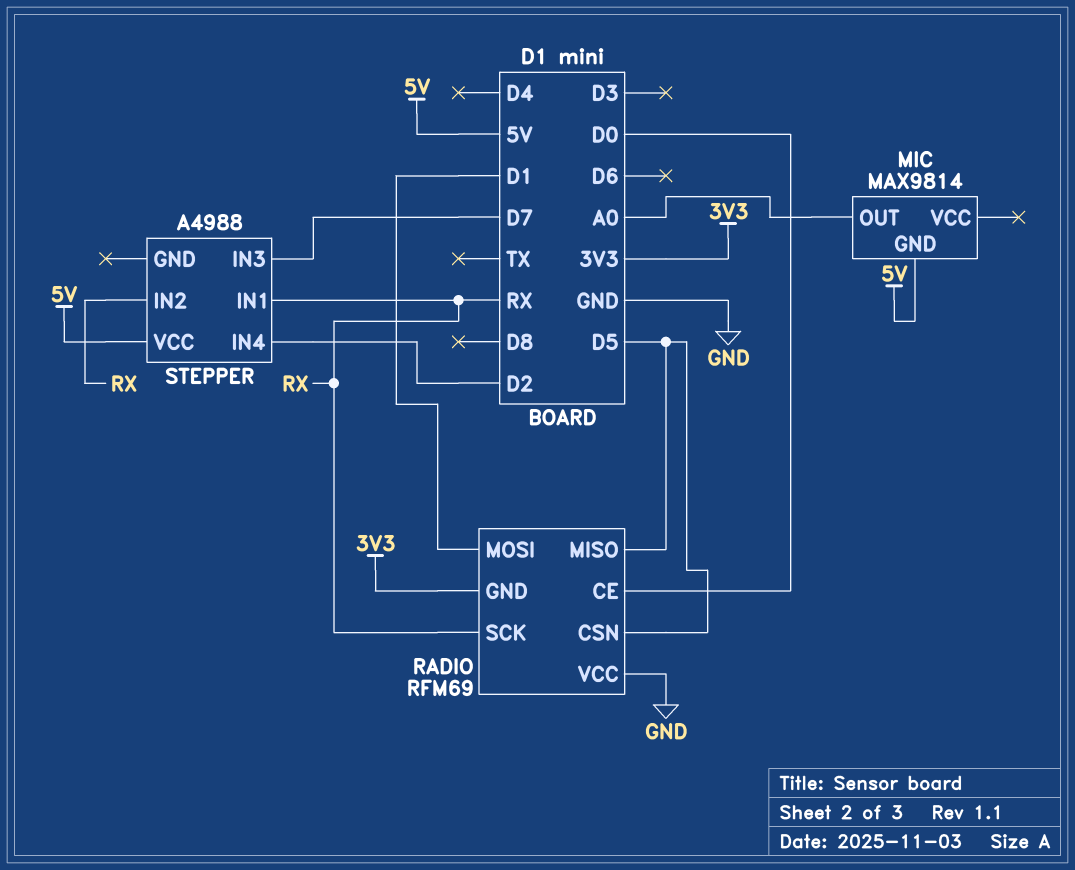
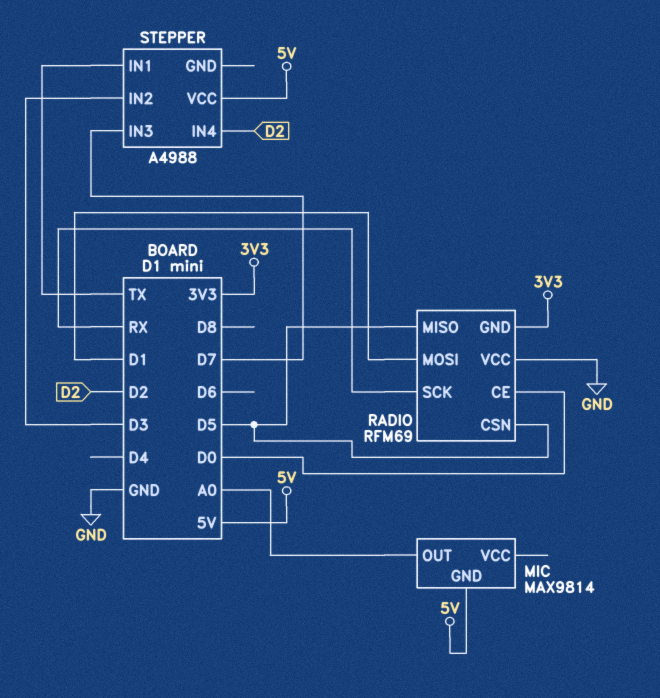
STEPPER pin IN1: RX -> TX
STEPPER pin IN2: RX -> D3

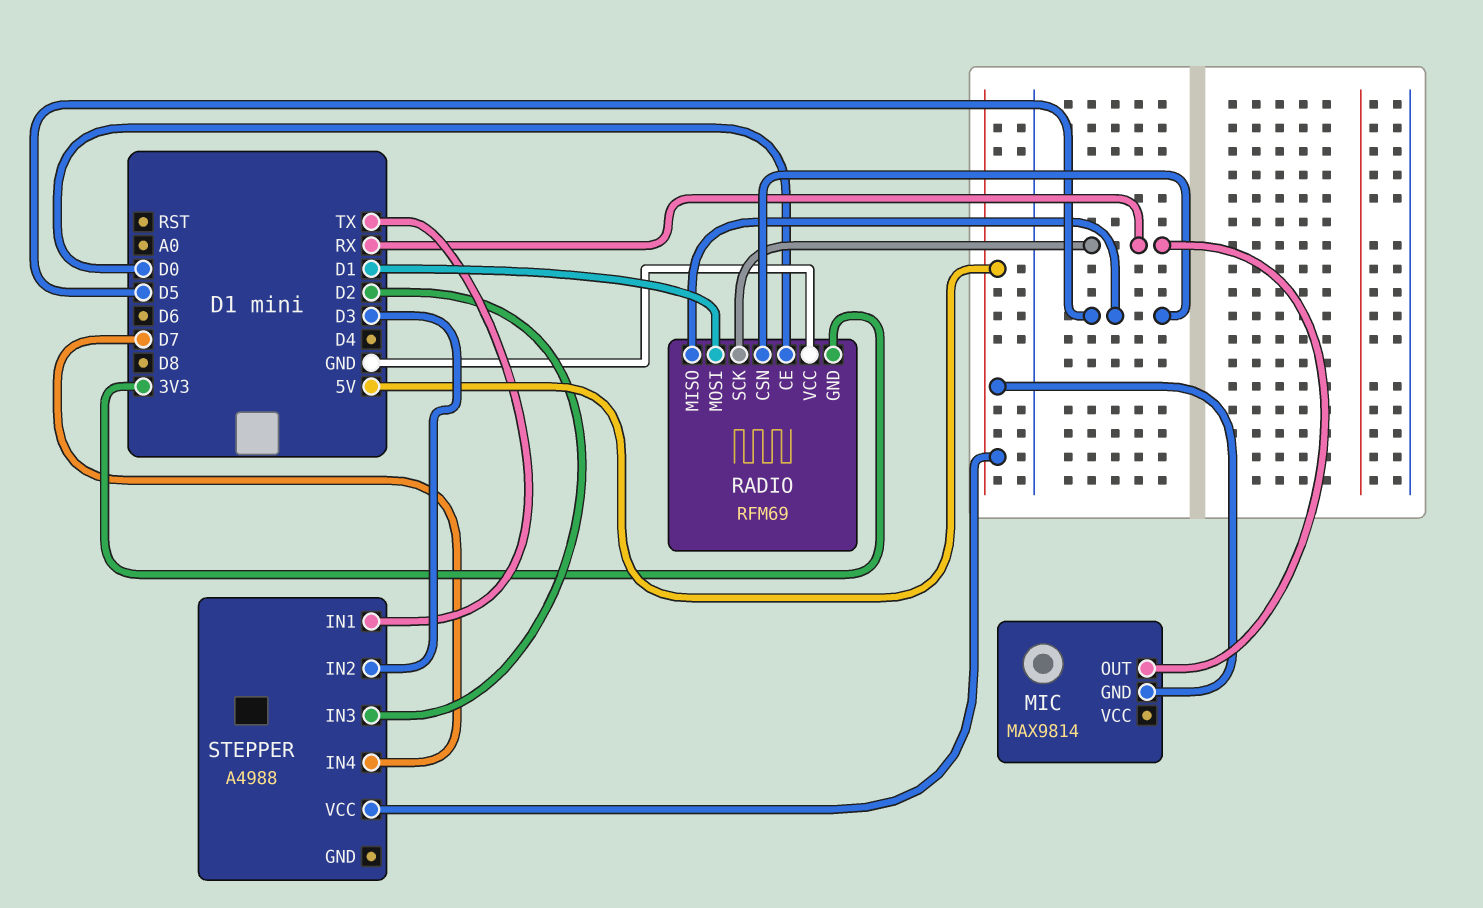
MIC pin OUT: A0 -> RX
STEPPER pin IN3: D7 -> D2
STEPPER pin IN4: D2 -> D7

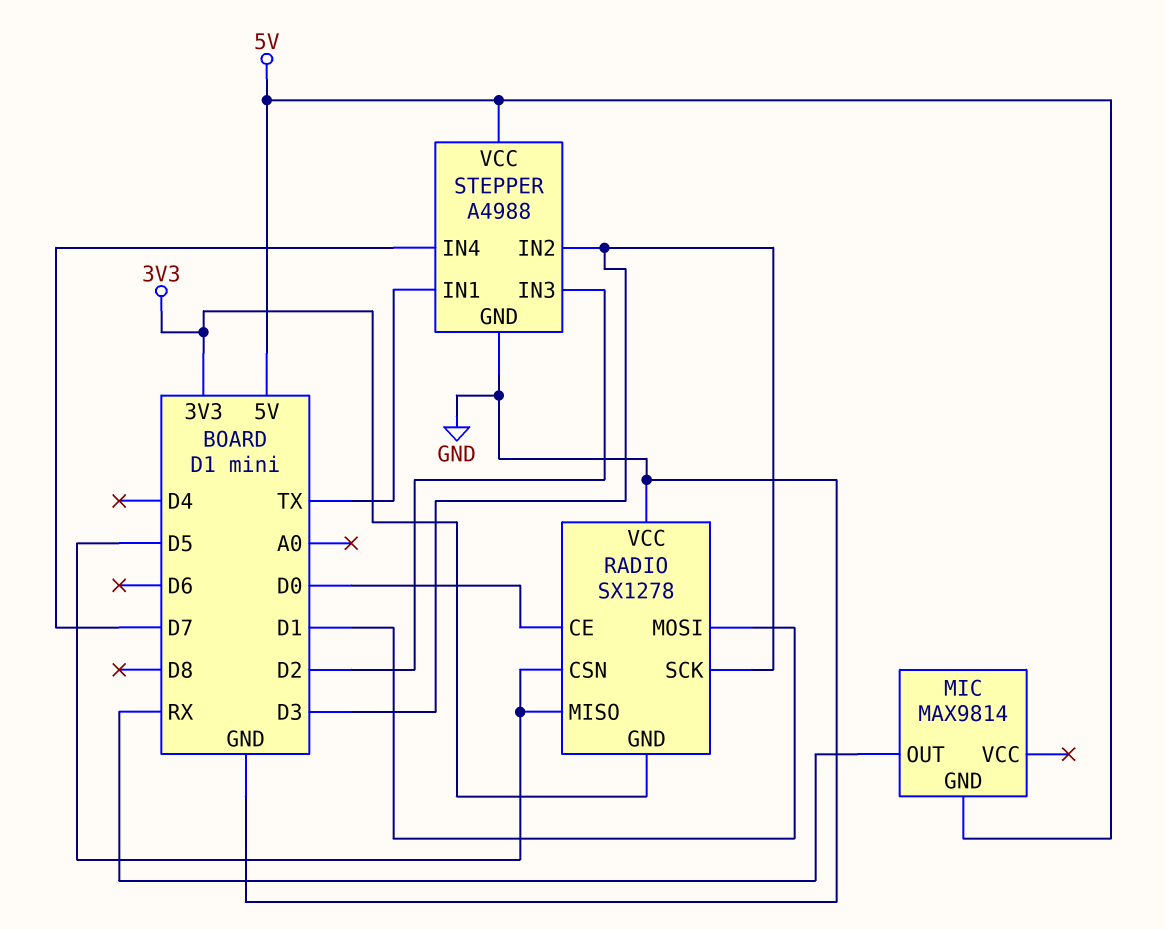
RADIO: RFM69 -> SX1278
RADIO pin SCK: RX -> D3
STEPPER pin GND: none -> GND

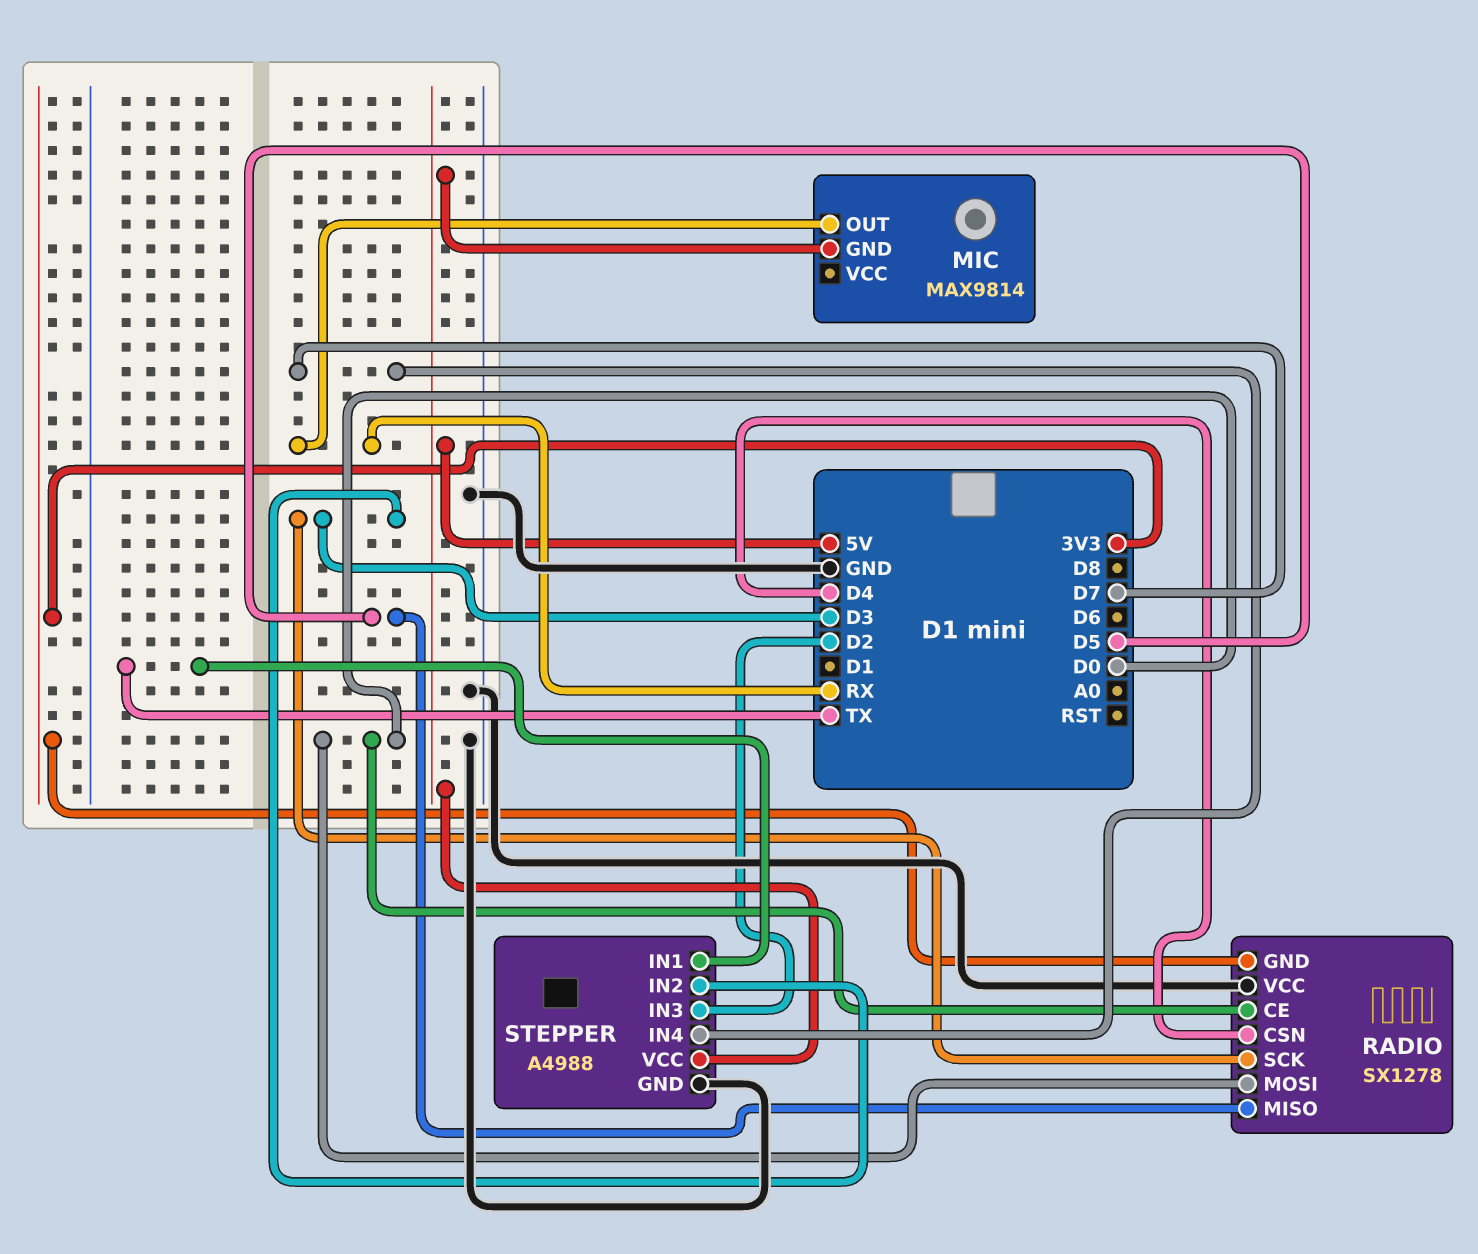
RADIO pin CSN: D5 -> D4
RADIO pin MOSI: D1 -> D0

